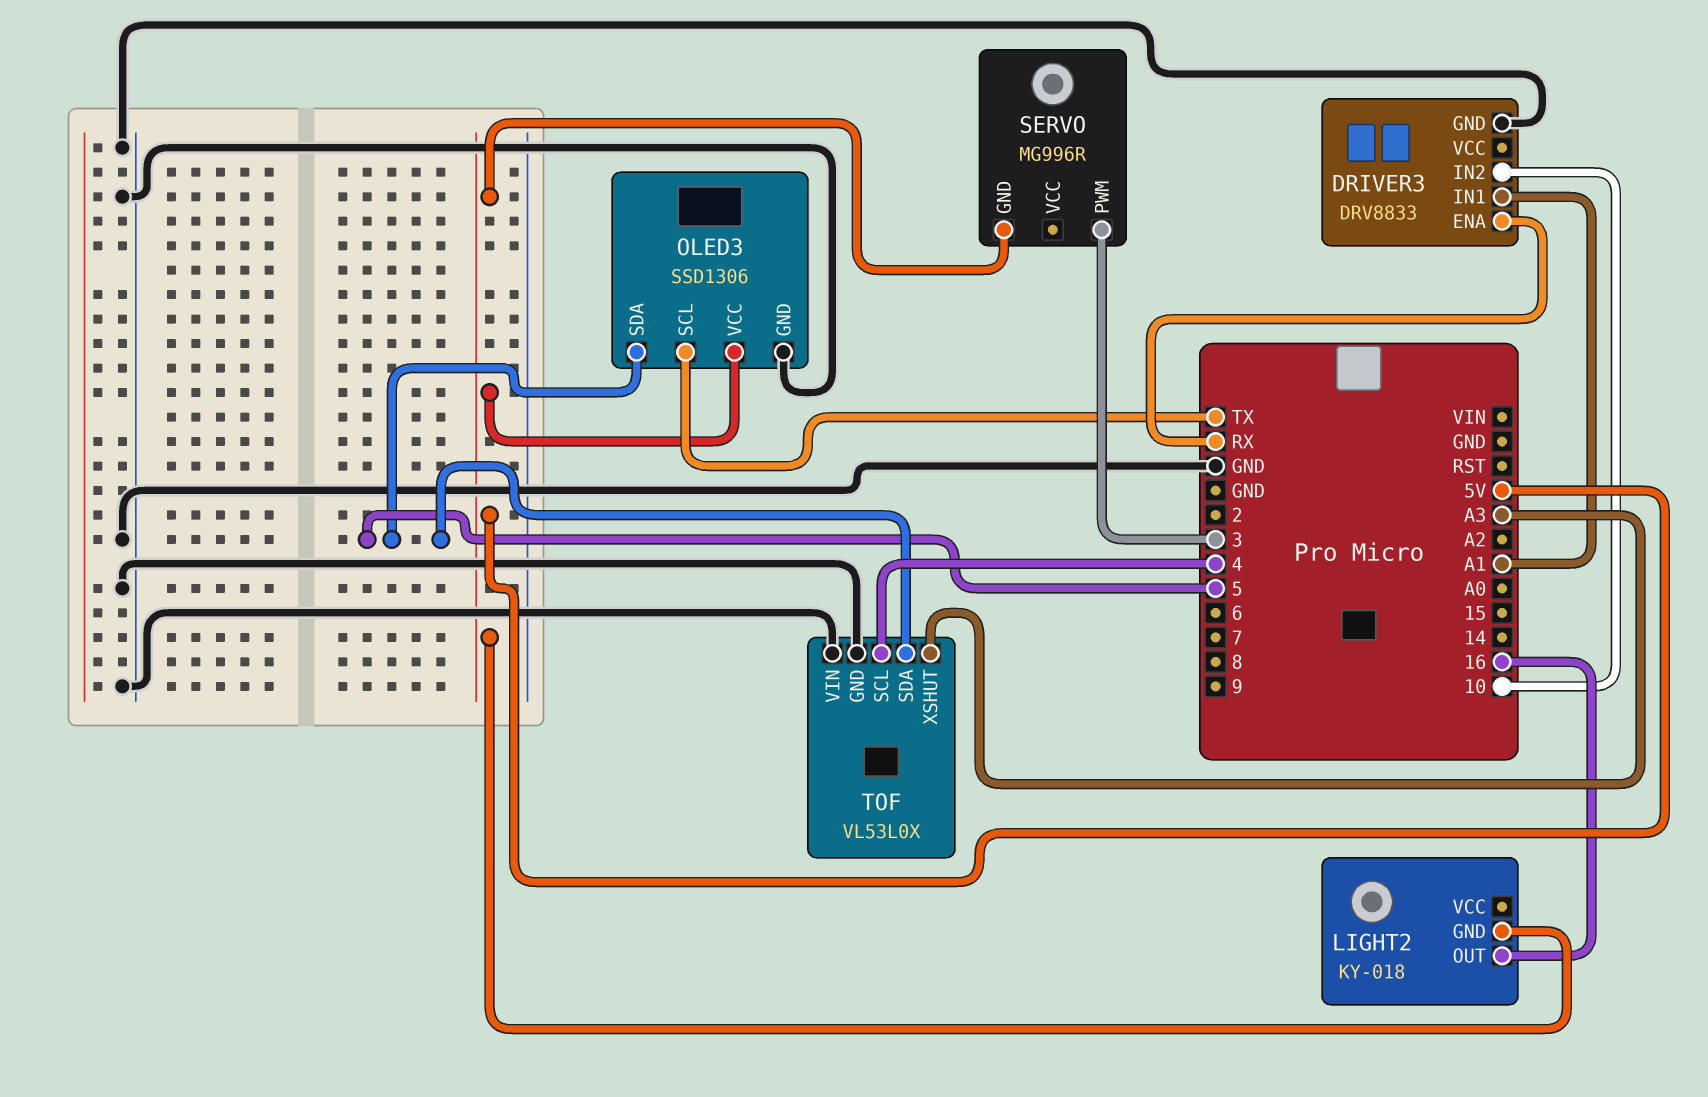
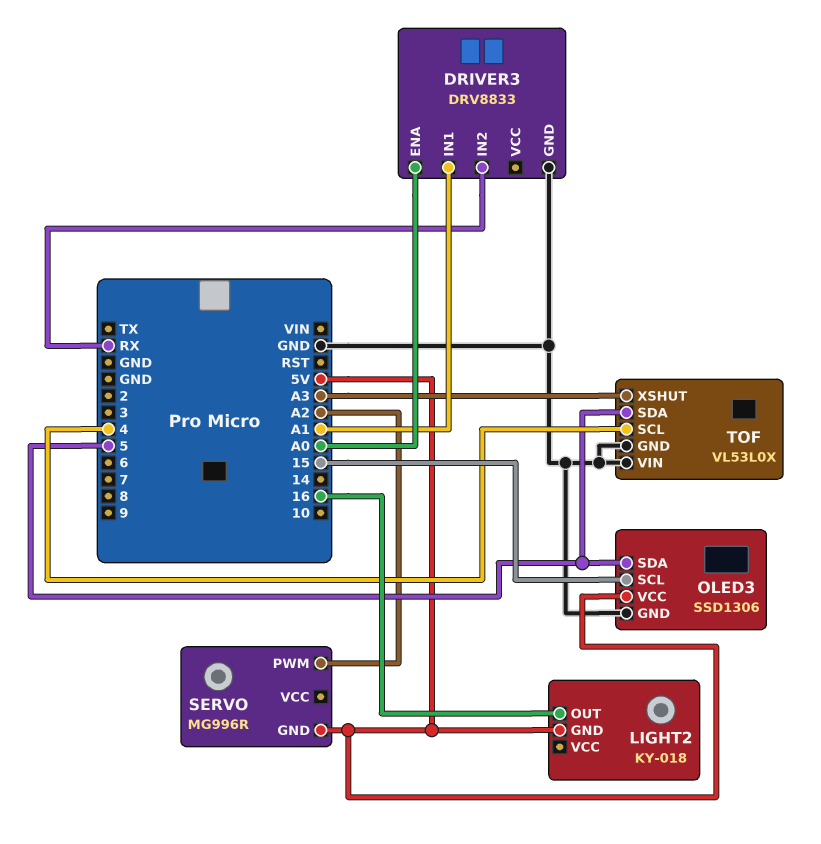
DRIVER3 pin ENA: RX -> A0
DRIVER3 pin IN2: 10 -> RX
OLED3 pin SCL: TX -> 15
SERVO pin PWM: 3 -> A2

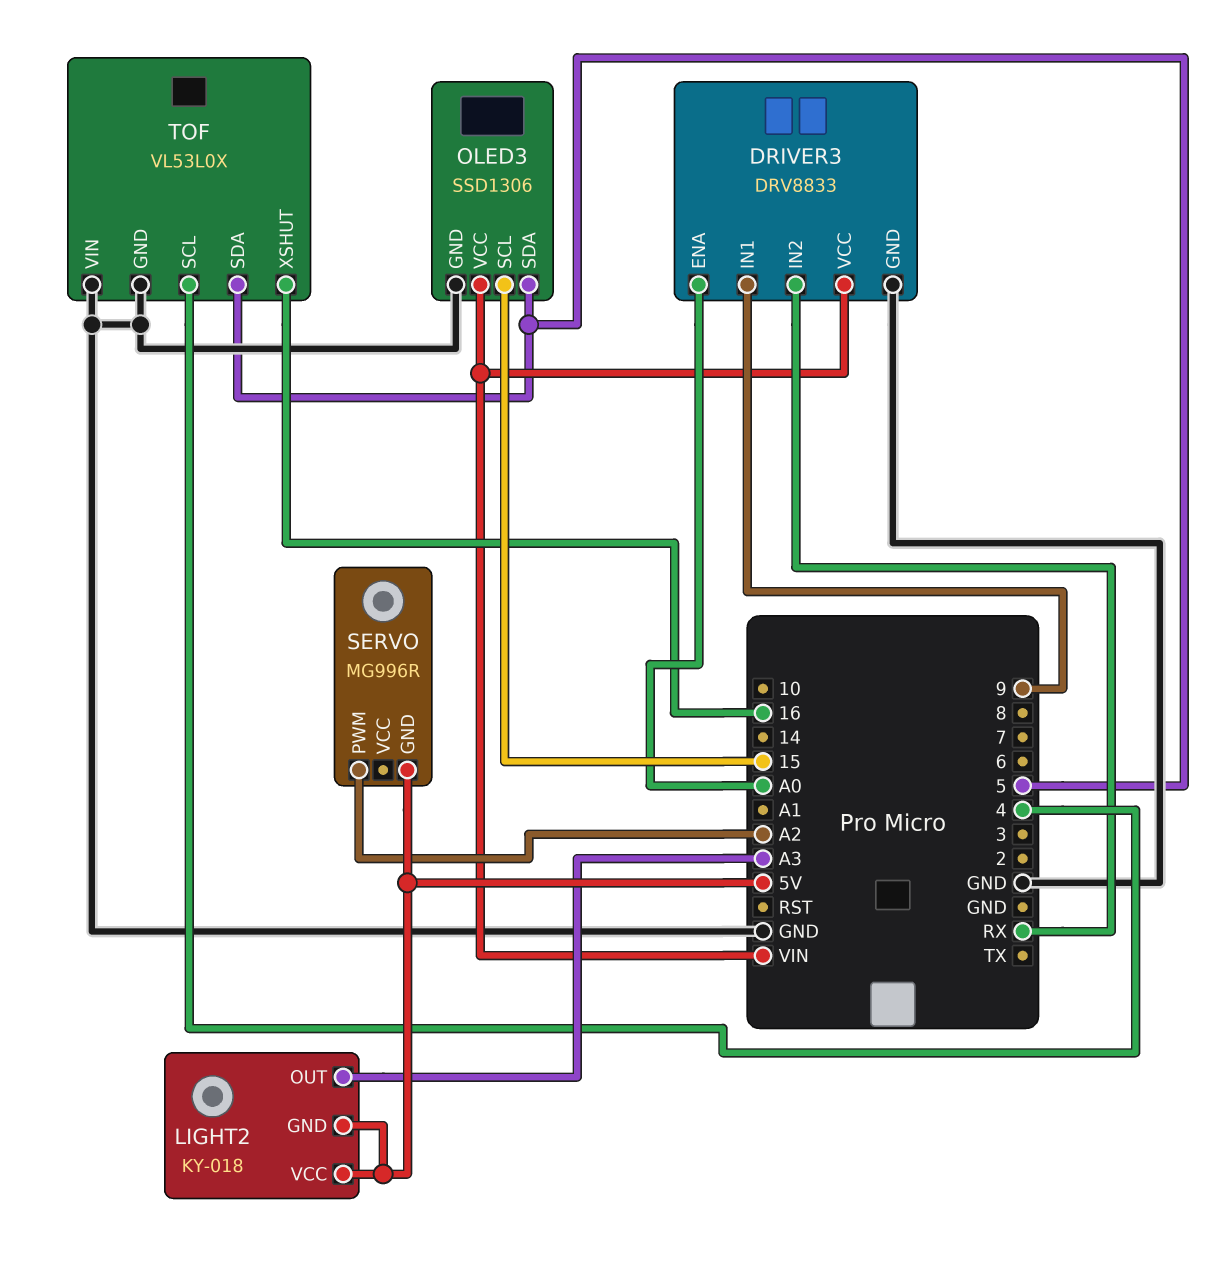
DRIVER3 pin IN1: A1 -> 9
DRIVER3 pin VCC: none -> VIN
LIGHT2 pin OUT: 16 -> A3
LIGHT2 pin VCC: none -> 5V
OLED3 pin VCC: 5V -> VIN
TOF pin XSHUT: A3 -> 16

